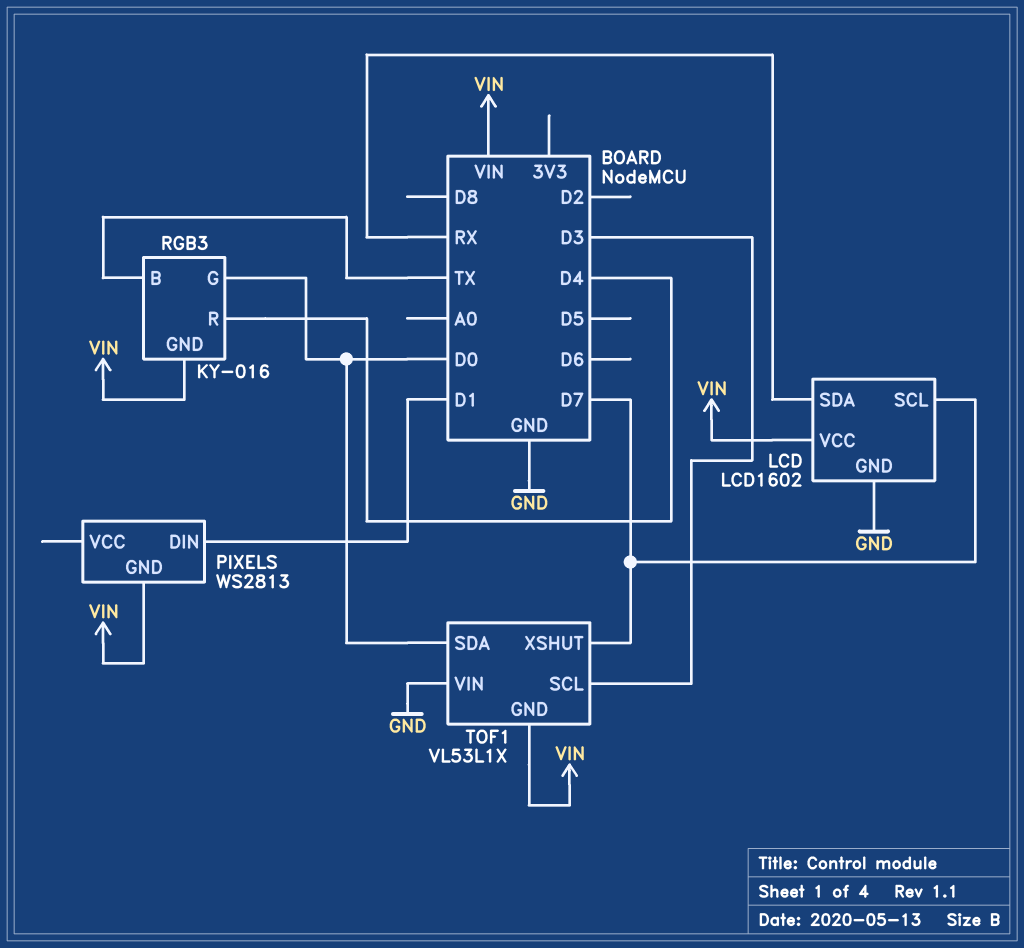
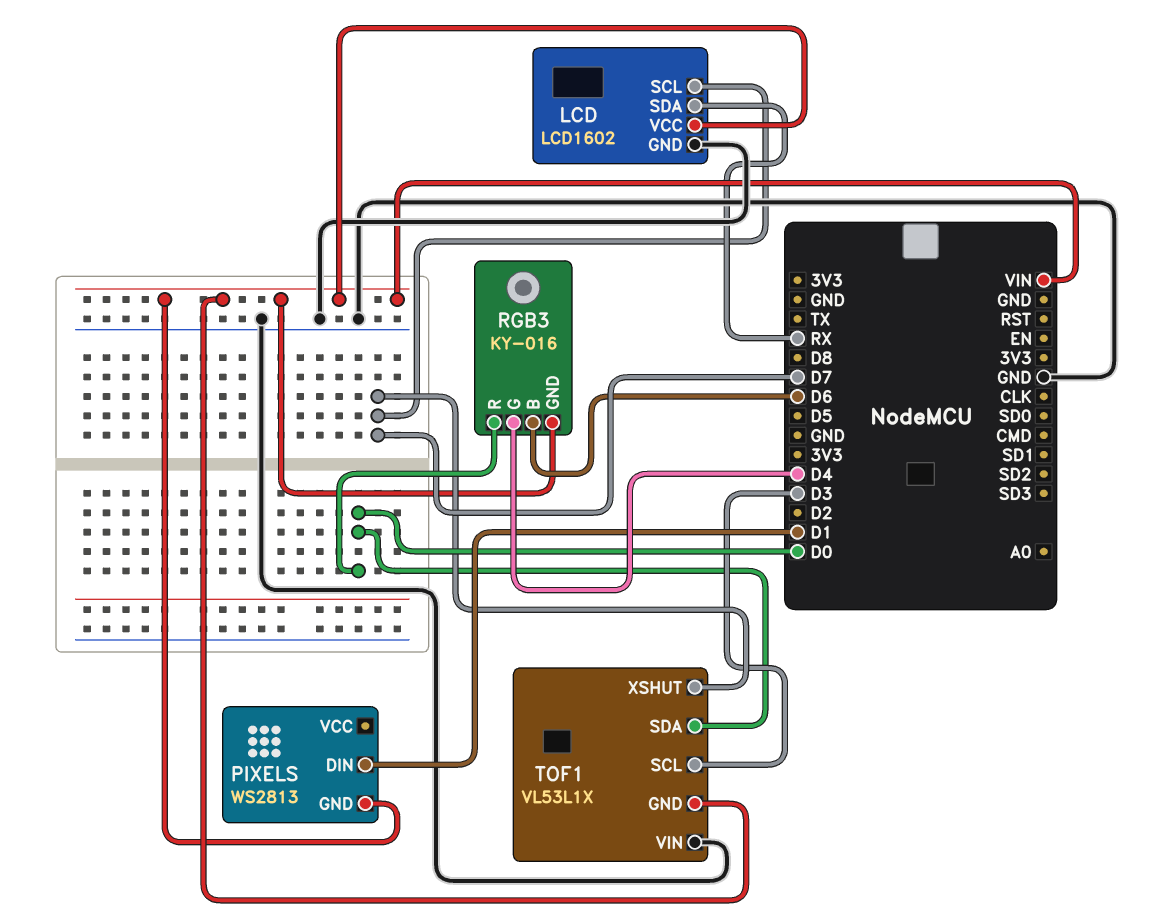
RGB3 pin B: TX -> D6
RGB3 pin G: D0 -> D4
RGB3 pin R: D4 -> D0

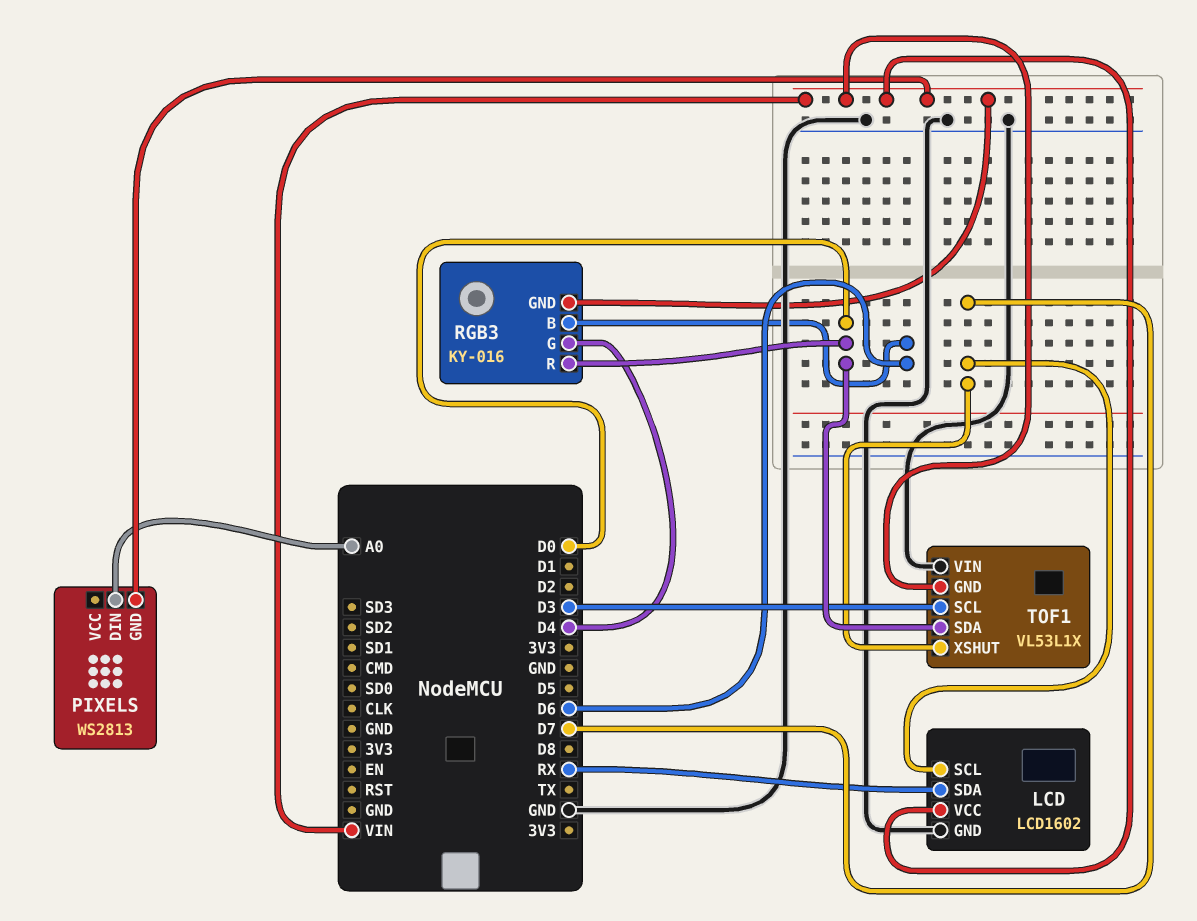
PIXELS pin DIN: D1 -> A0

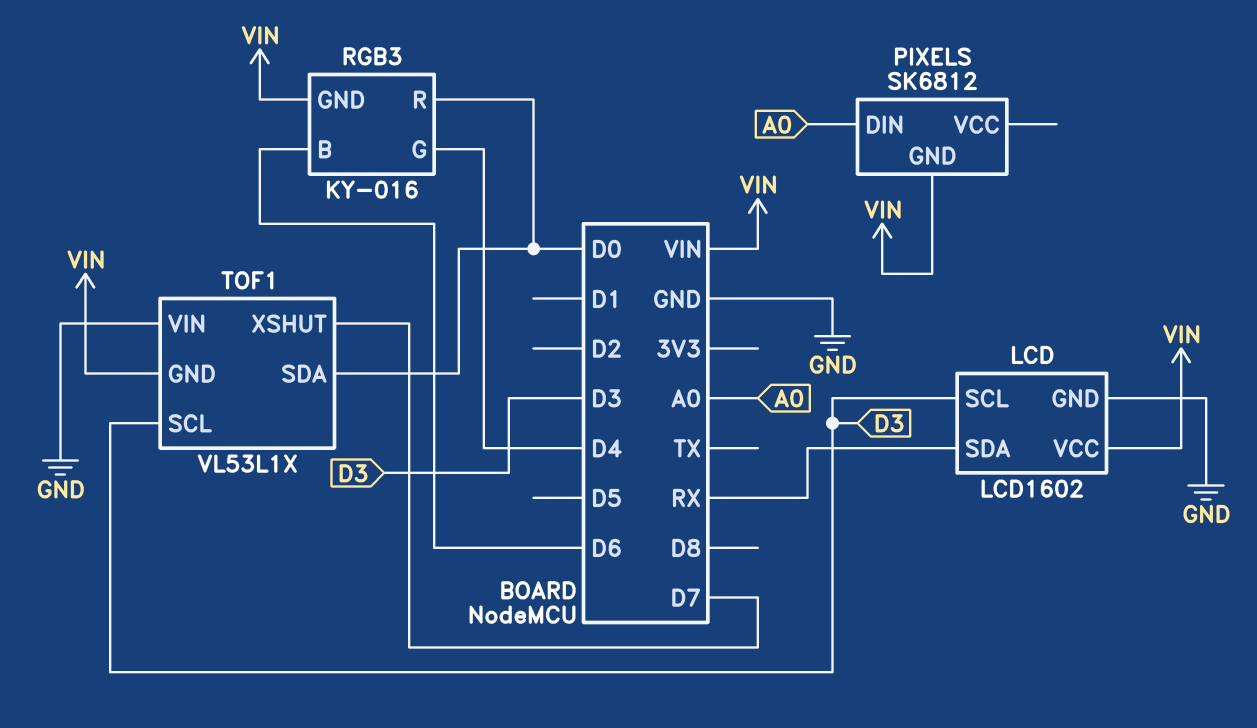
LCD pin SCL: D7 -> D3
PIXELS: WS2813 -> SK6812

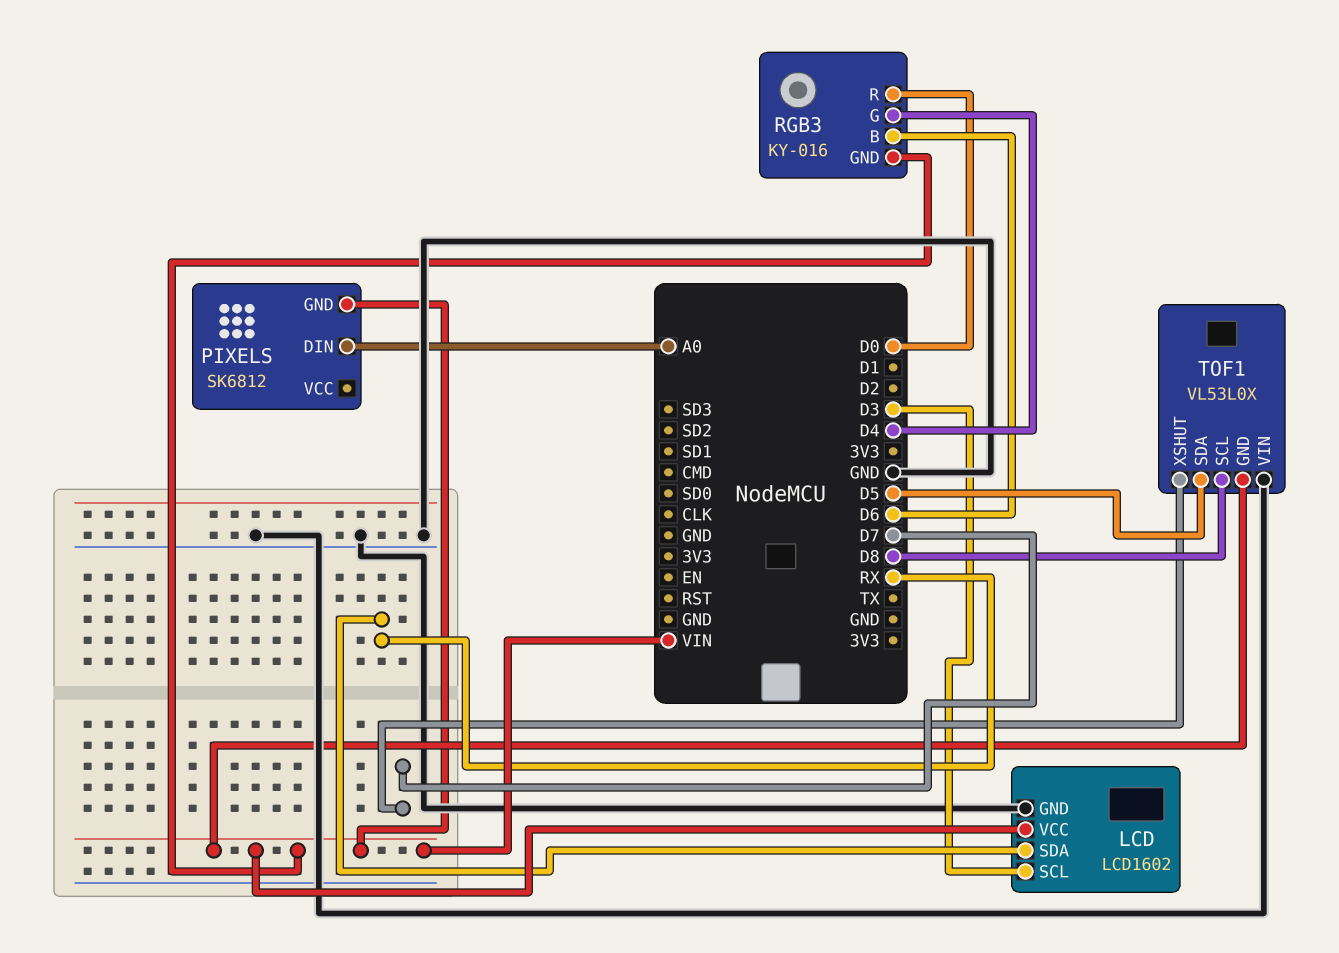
TOF1: VL53L1X -> VL53L0X
TOF1 pin SCL: D3 -> D8
TOF1 pin SDA: D0 -> D5

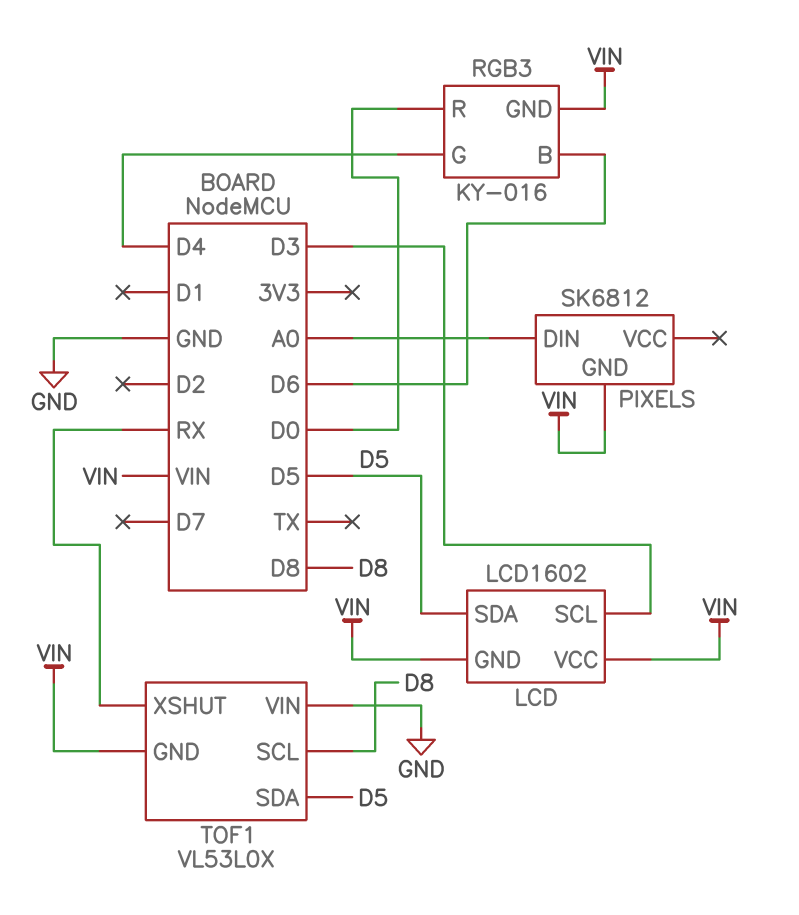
LCD pin GND: GND -> VIN
LCD pin SDA: RX -> D5
TOF1 pin XSHUT: D7 -> RX

